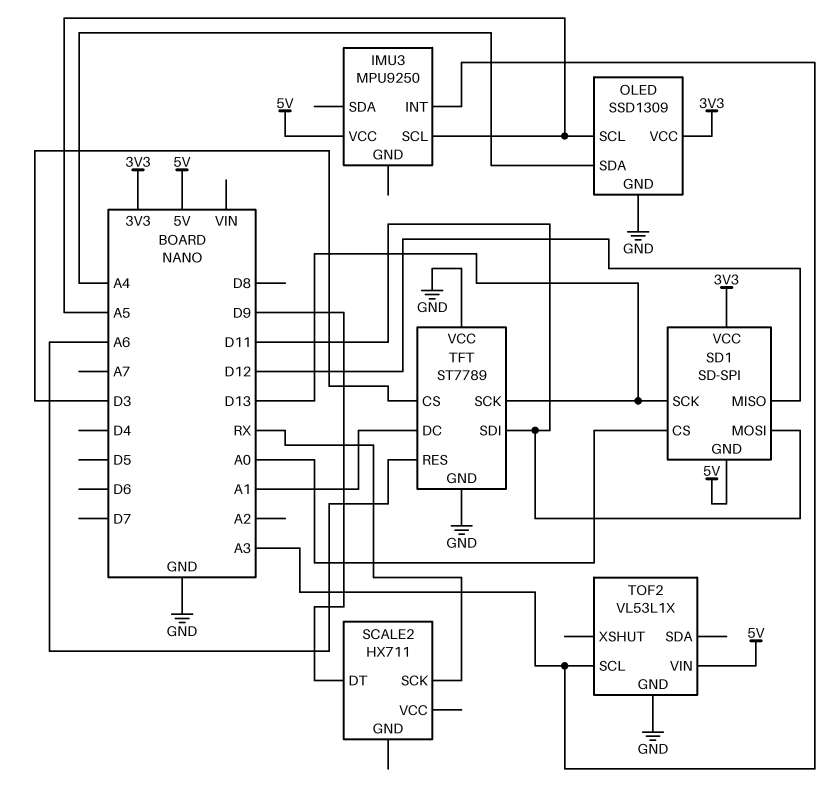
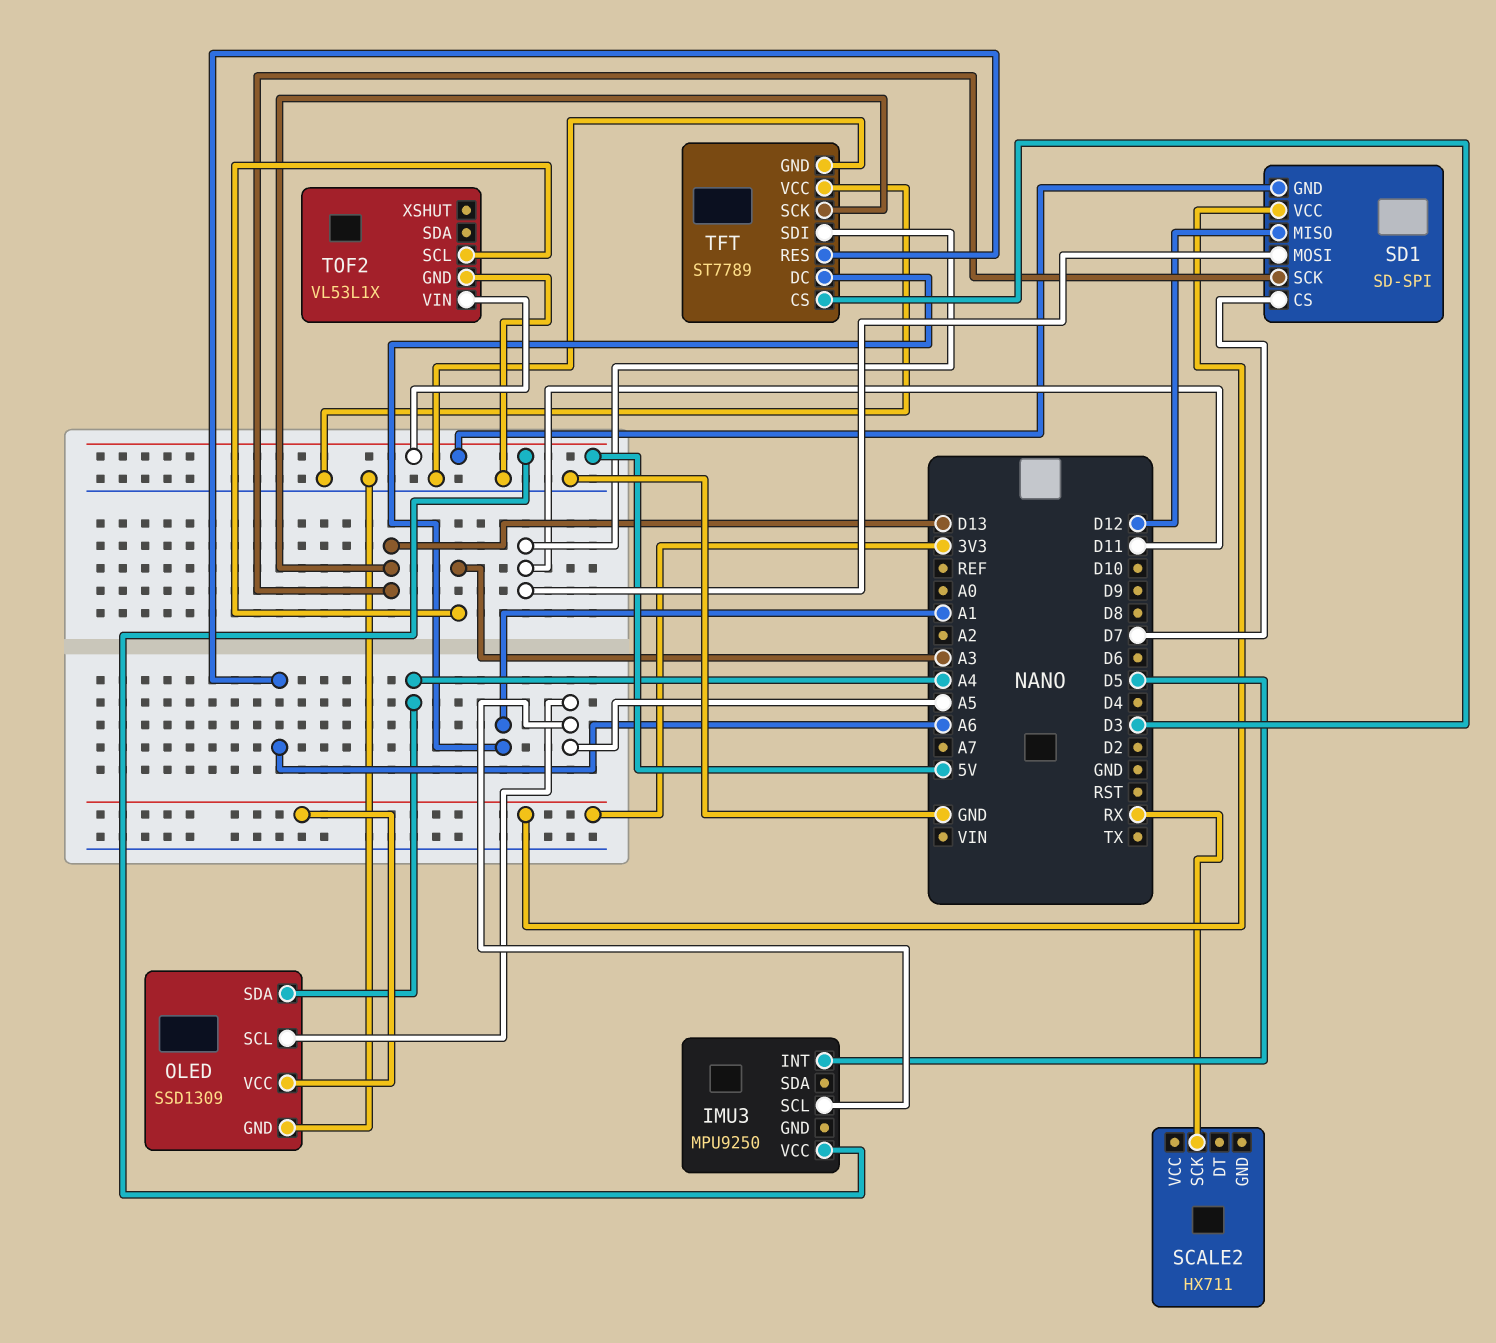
IMU3 pin INT: A3 -> D5
SCALE2 pin DT: D9 -> none
SD1 pin CS: A0 -> D7

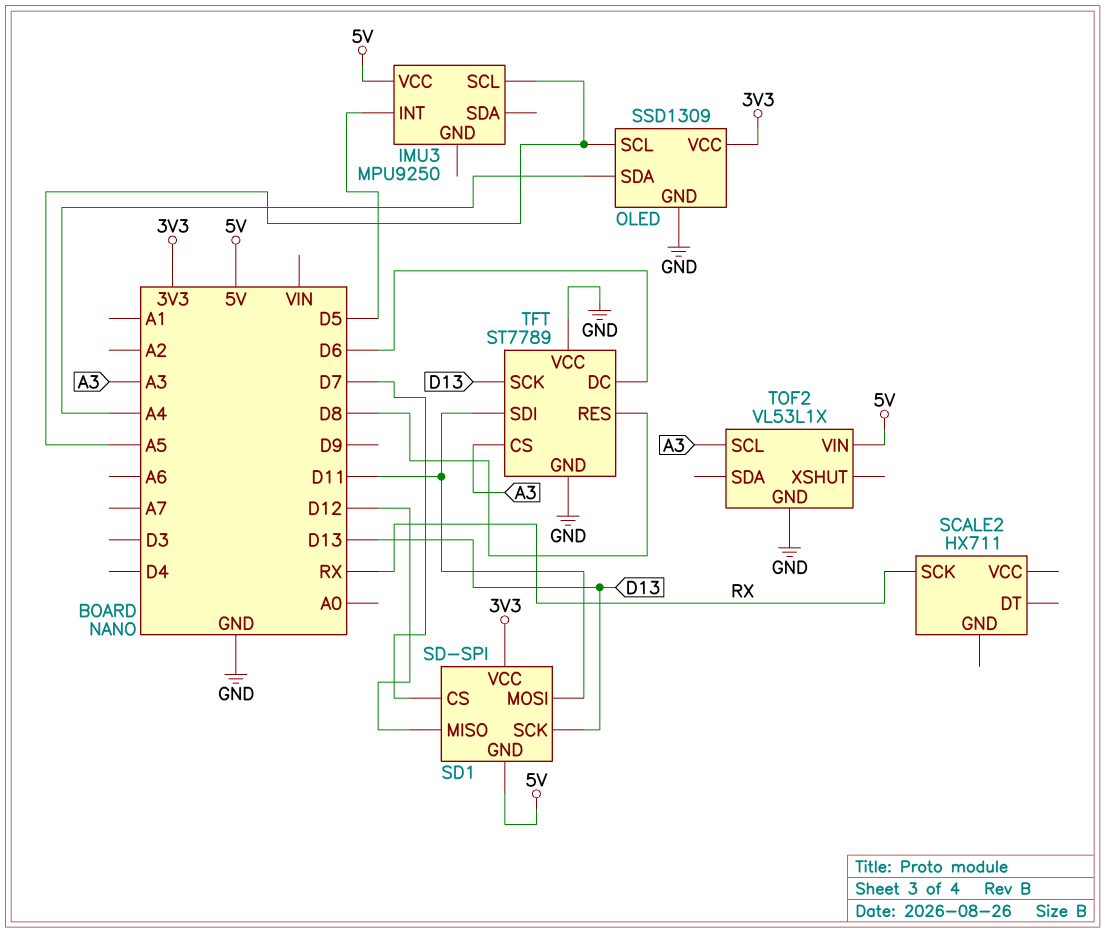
TFT pin CS: D3 -> A3
TFT pin DC: A1 -> D6
TFT pin RES: A6 -> D8

